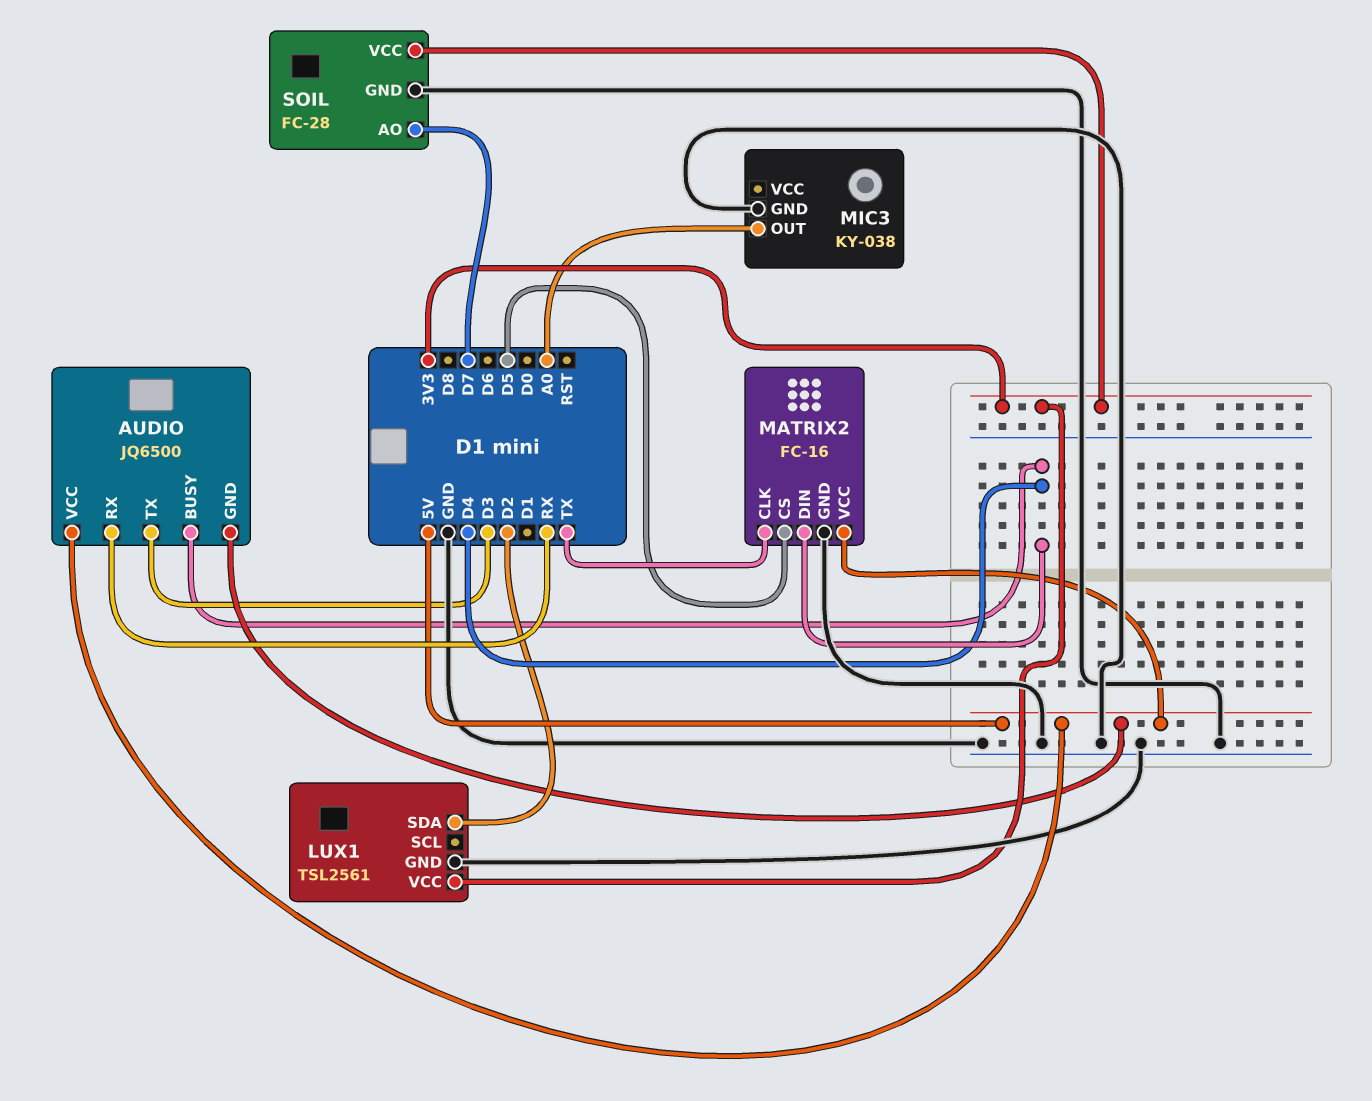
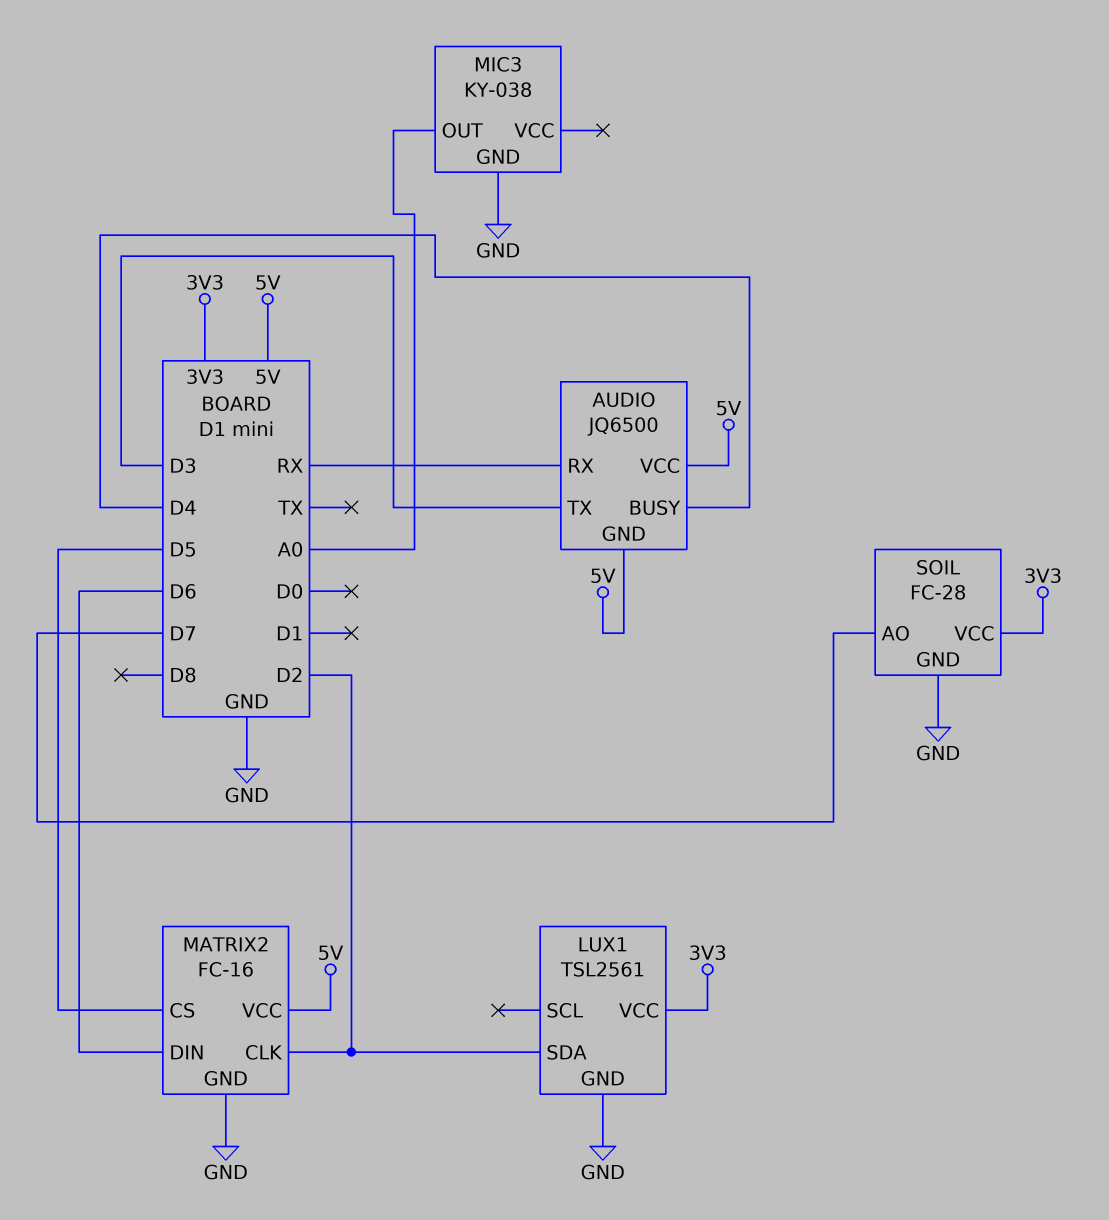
MATRIX2 pin CLK: TX -> D2
MATRIX2 pin DIN: D4 -> D6

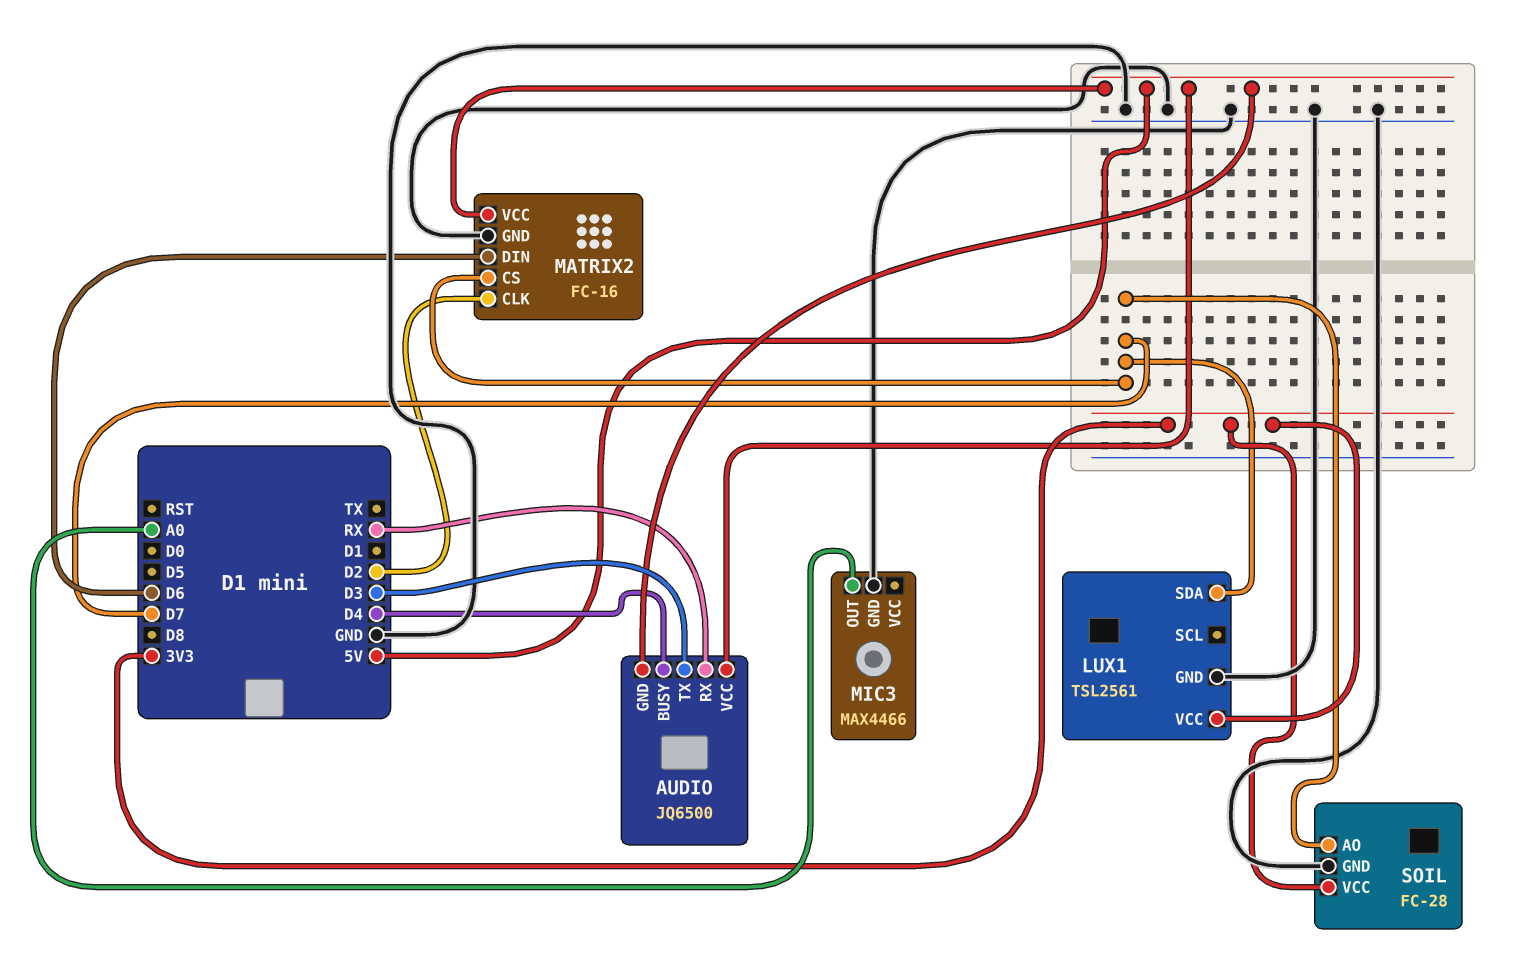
LUX1 pin SDA: D2 -> D7
MATRIX2 pin CS: D5 -> D7
MIC3: KY-038 -> MAX4466

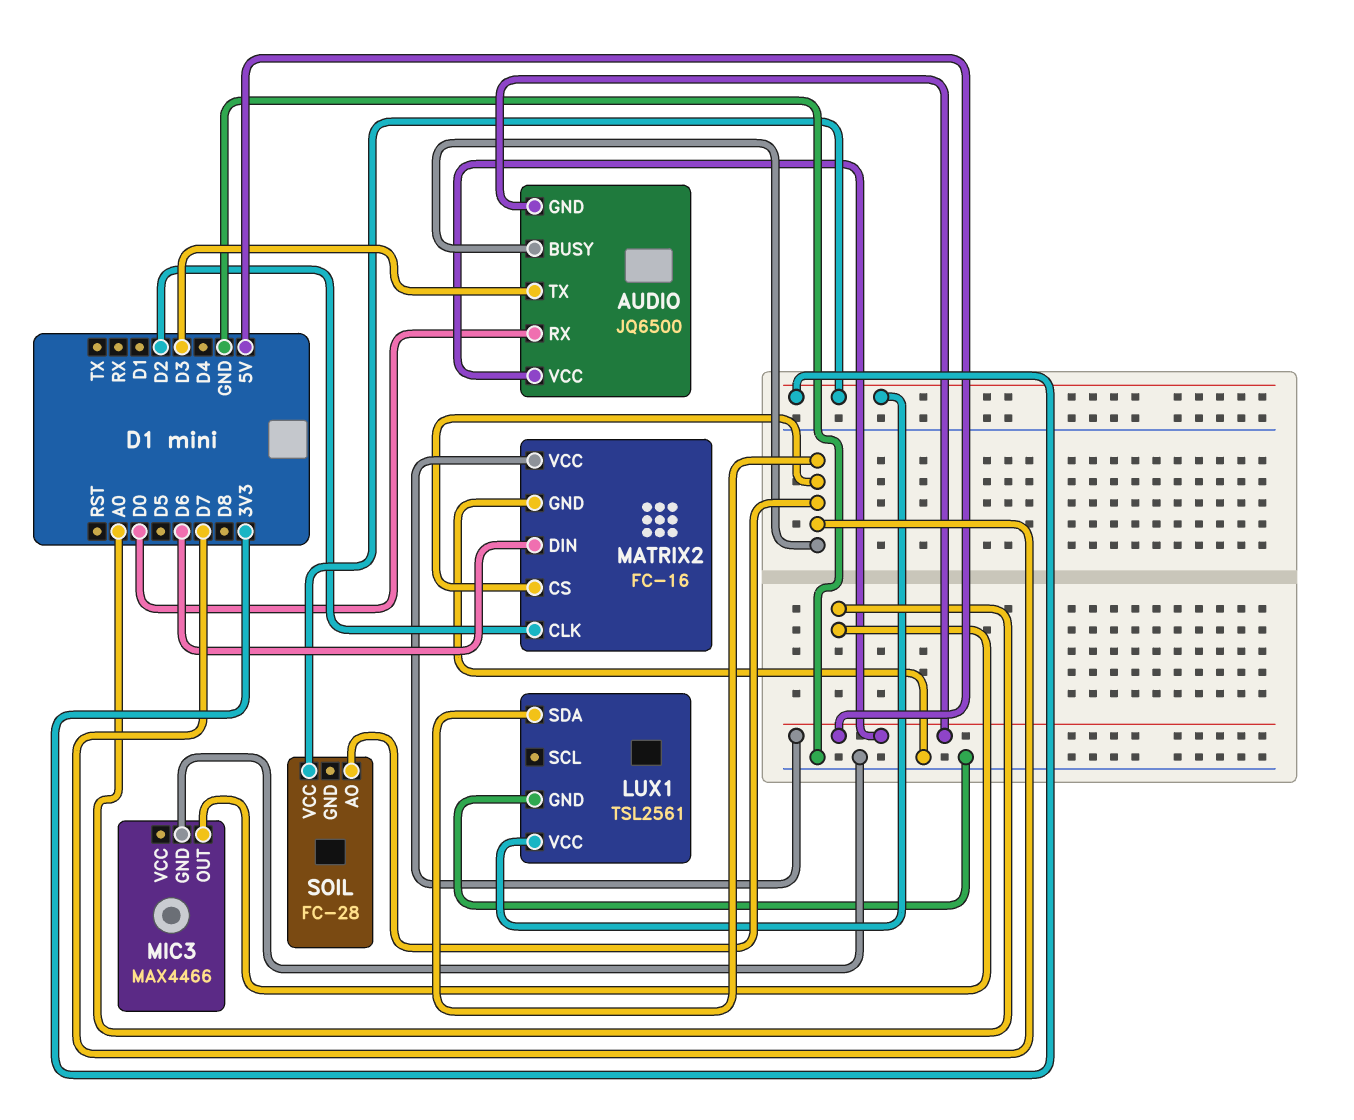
AUDIO pin BUSY: D4 -> D7
AUDIO pin RX: RX -> D0
SOIL pin GND: GND -> none

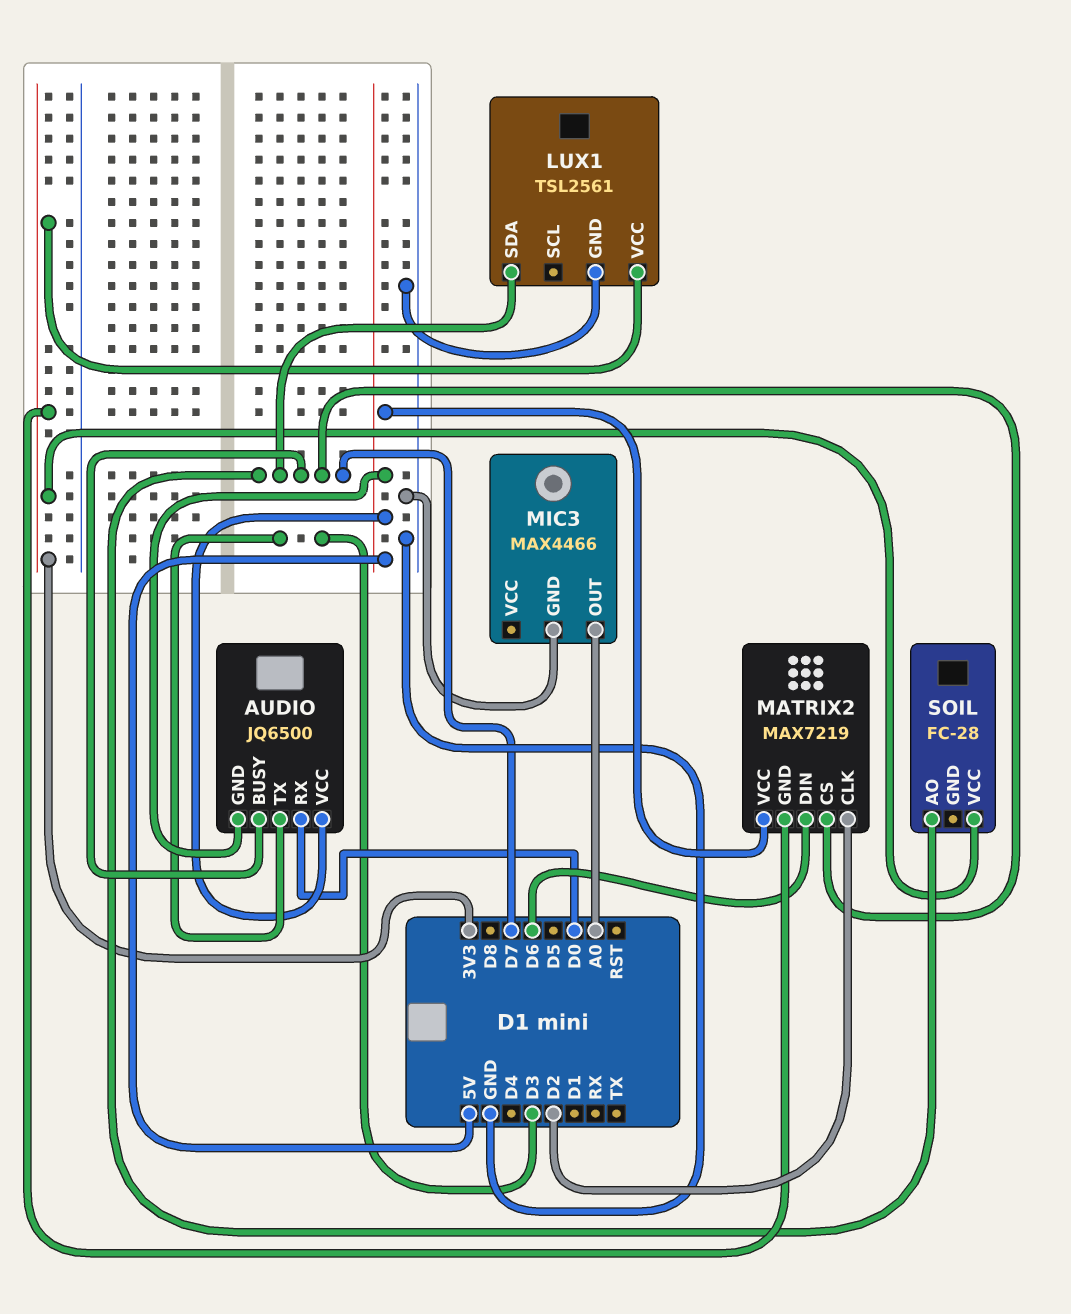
MATRIX2: FC-16 -> MAX7219
MATRIX2 pin GND: GND -> 3V3

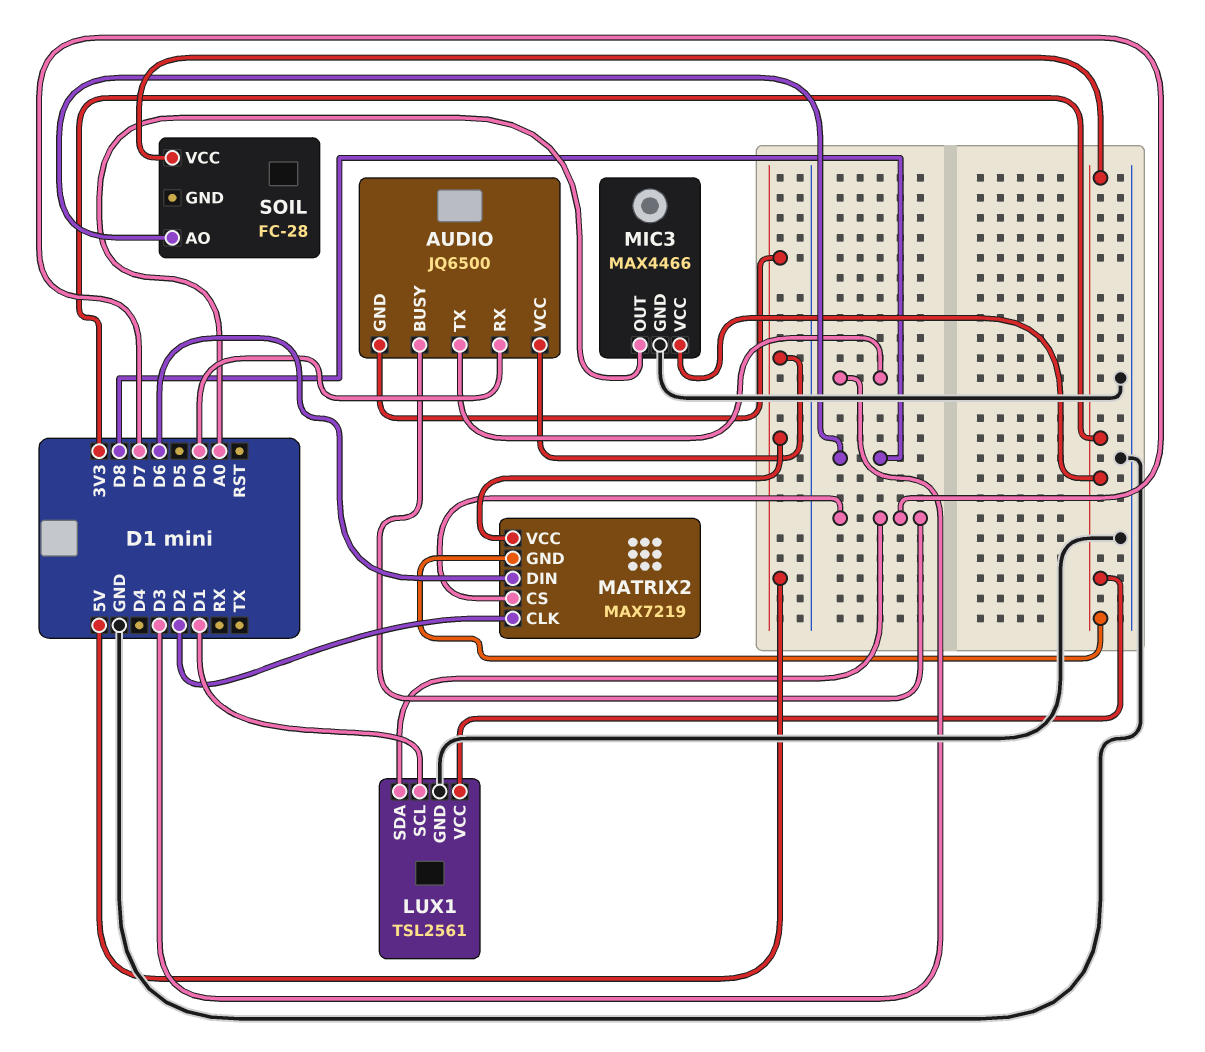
LUX1 pin SCL: none -> D1
MIC3 pin VCC: none -> 3V3
SOIL pin AO: D7 -> D8

